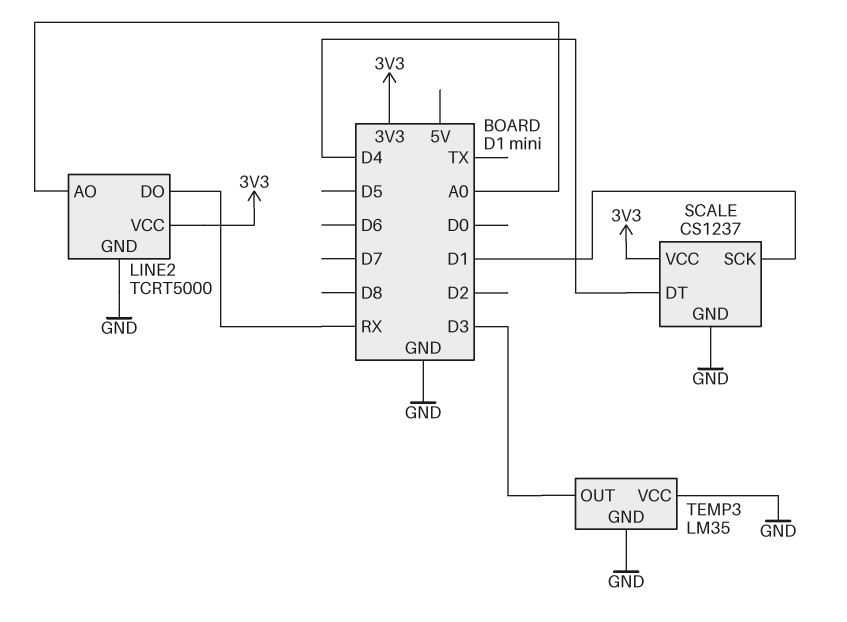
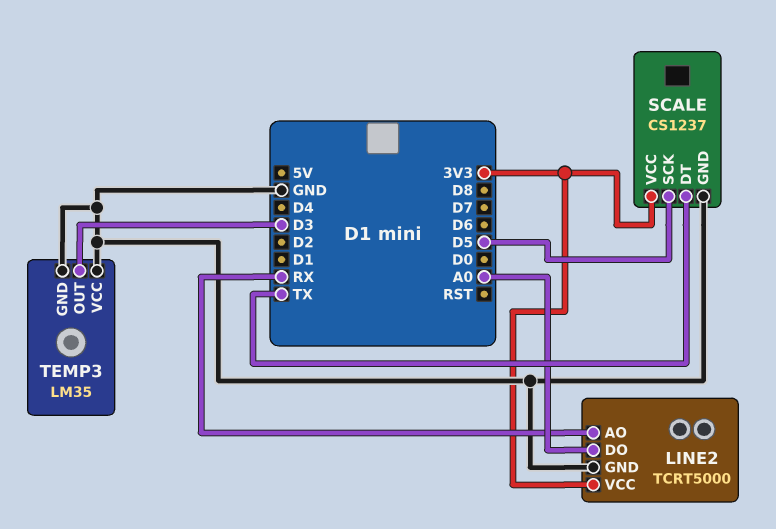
LINE2 pin AO: A0 -> RX
LINE2 pin DO: RX -> A0
SCALE pin DT: D4 -> TX
SCALE pin SCK: D1 -> D5

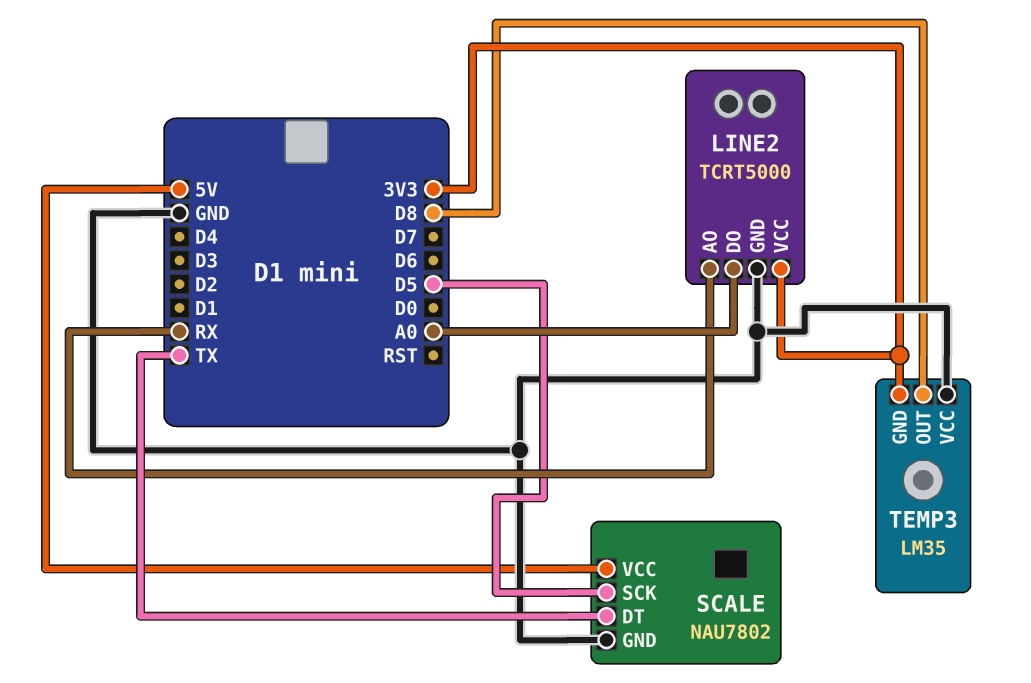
SCALE: CS1237 -> NAU7802
SCALE pin VCC: 3V3 -> 5V
TEMP3 pin GND: GND -> 3V3
TEMP3 pin OUT: D3 -> D8

